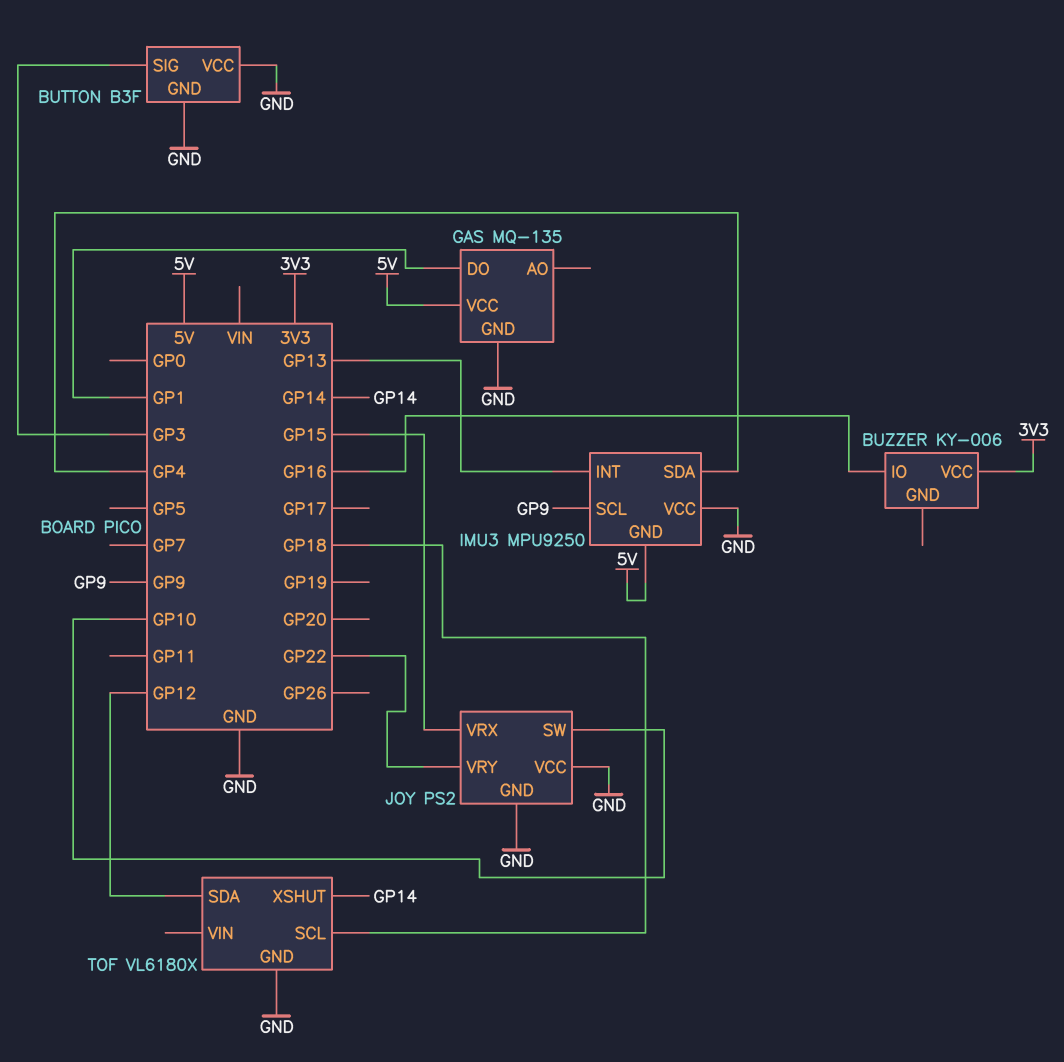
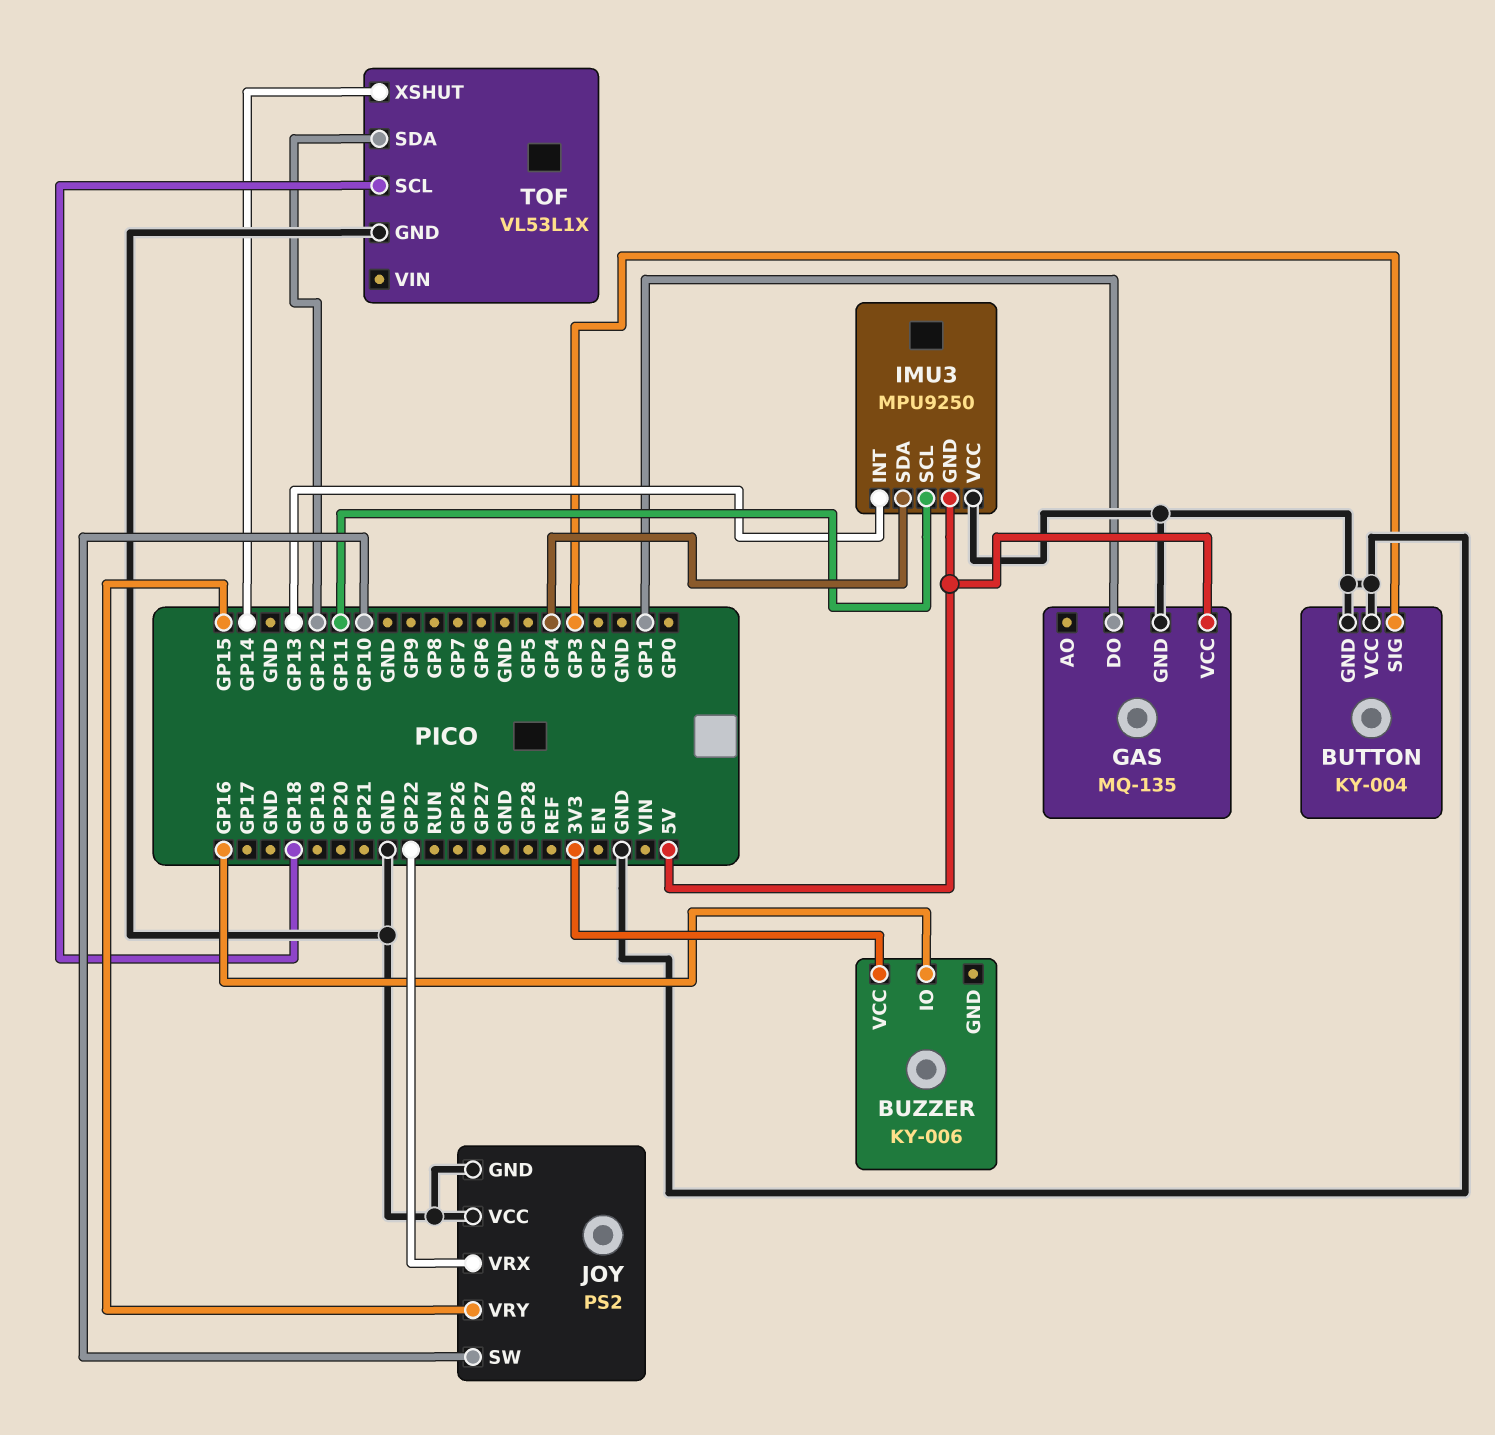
BUTTON: B3F -> KY-004
IMU3 pin SCL: GP9 -> GP11
JOY pin VRX: GP15 -> GP22
JOY pin VRY: GP22 -> GP15
TOF: VL6180X -> VL53L1X

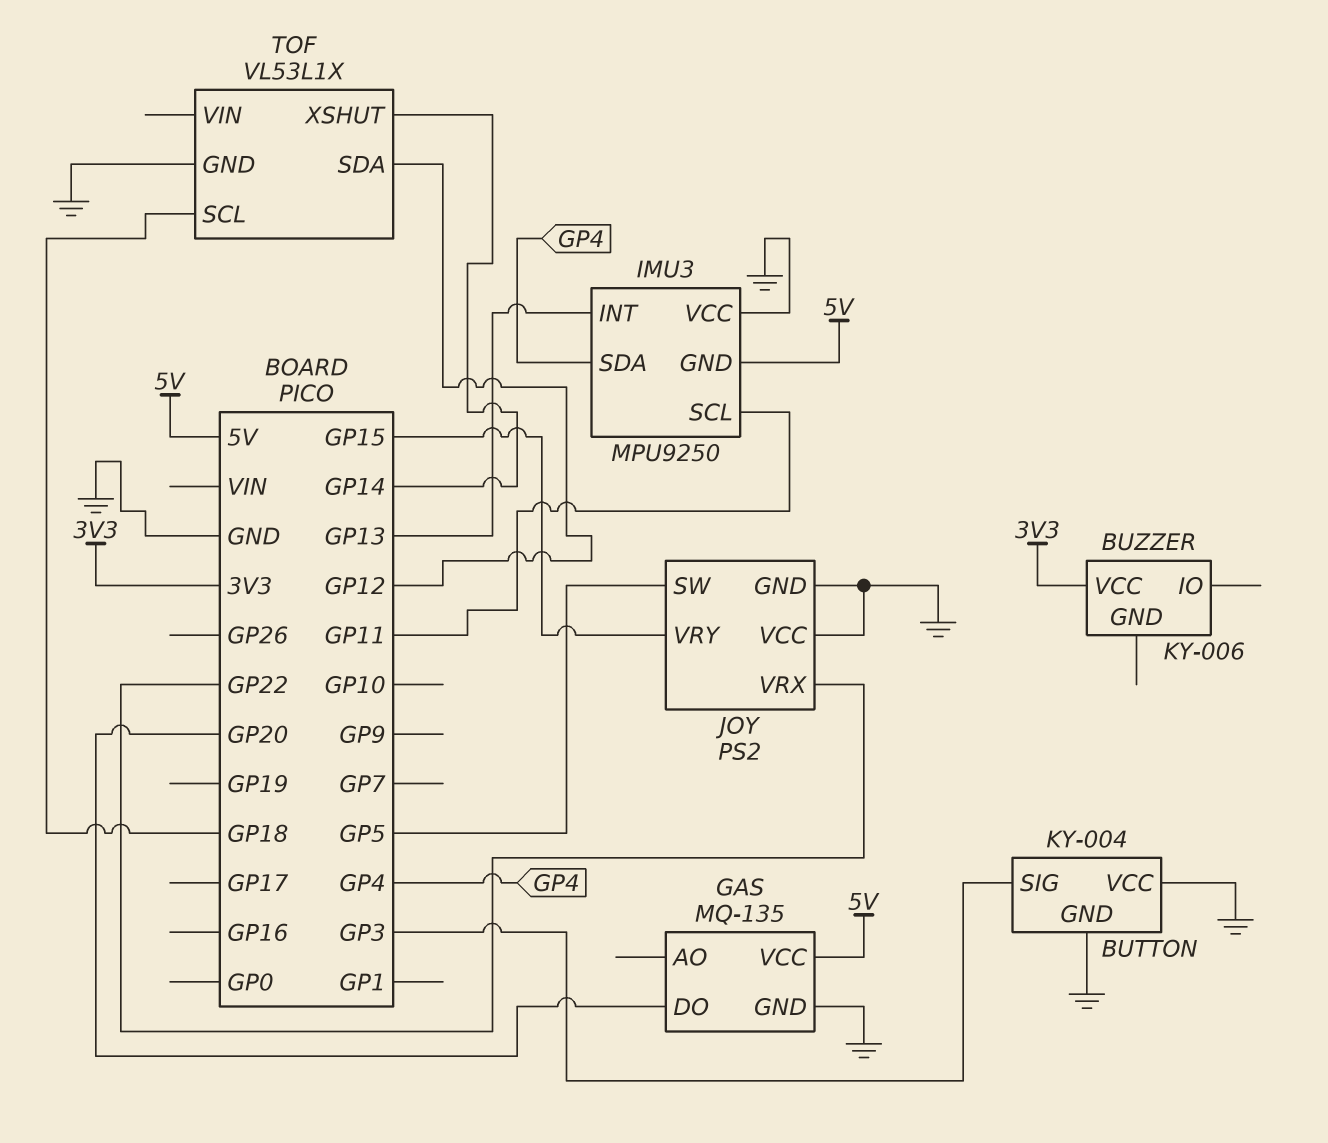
BUZZER pin IO: GP16 -> none
GAS pin DO: GP1 -> GP20
JOY pin SW: GP10 -> GP5

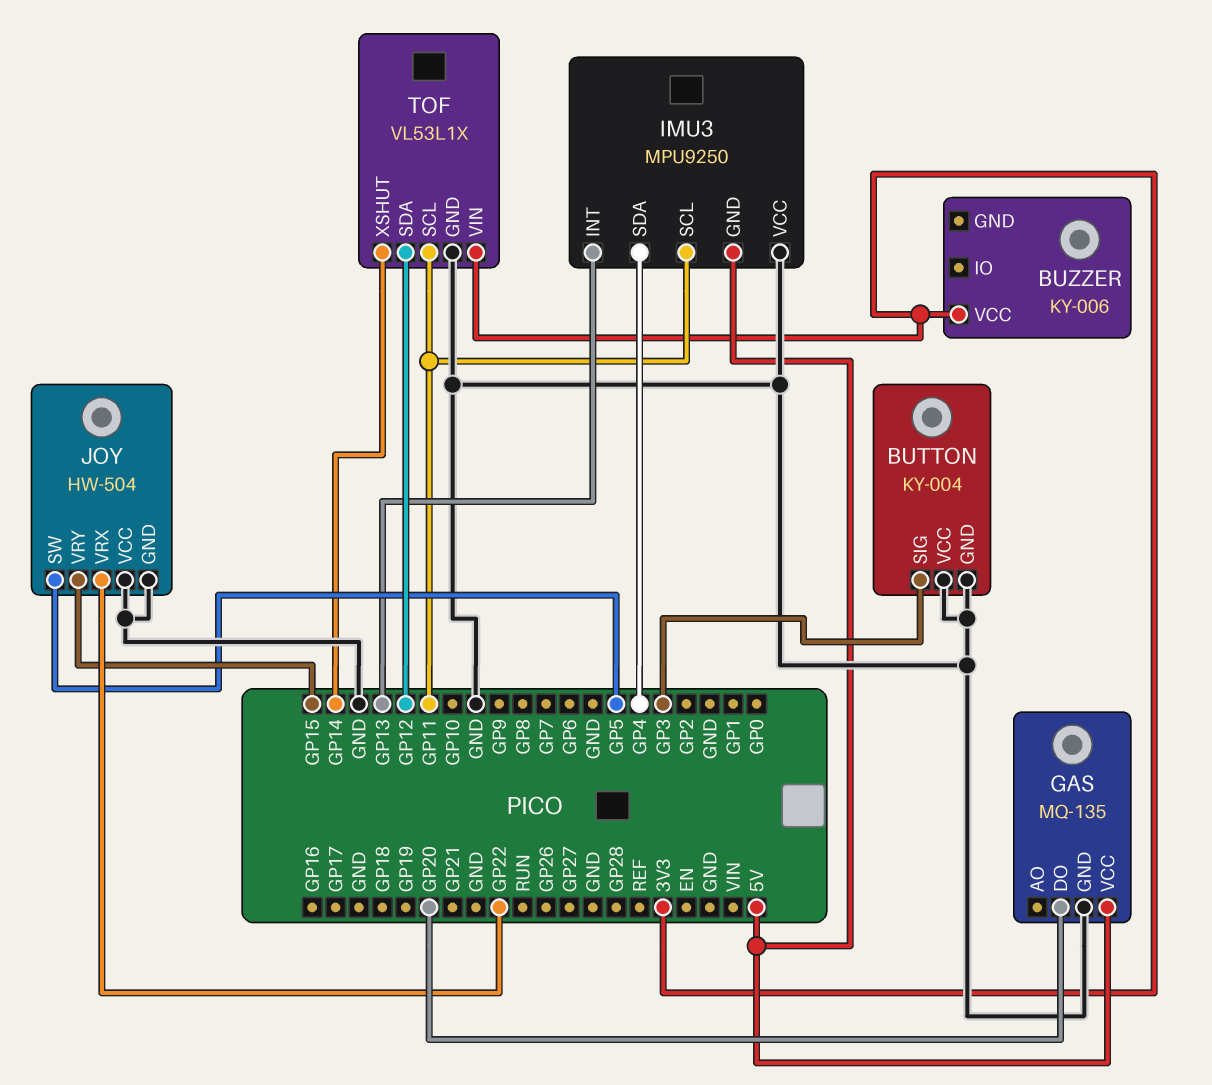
JOY: PS2 -> HW-504
TOF pin SCL: GP18 -> GP11
TOF pin VIN: none -> 3V3

